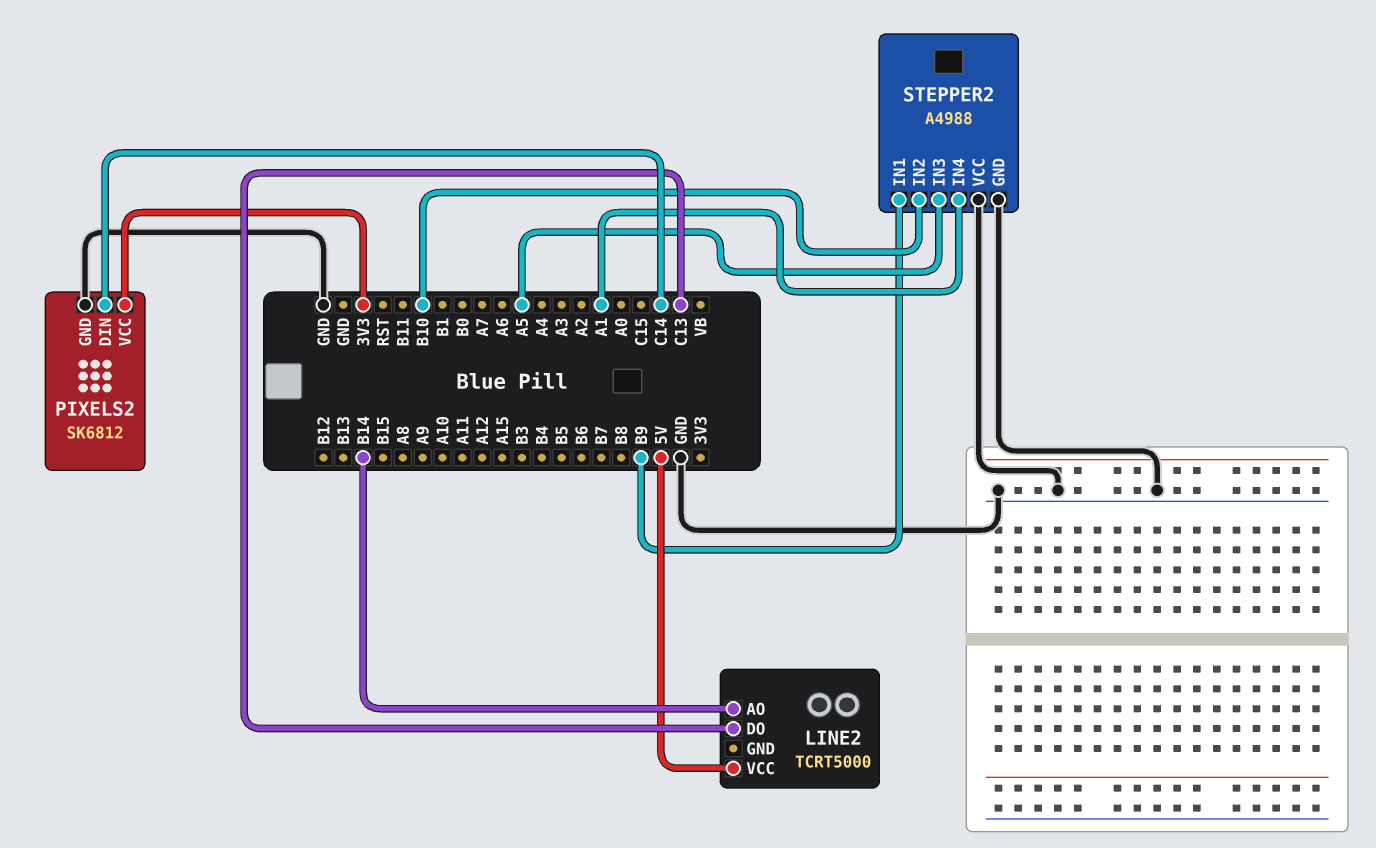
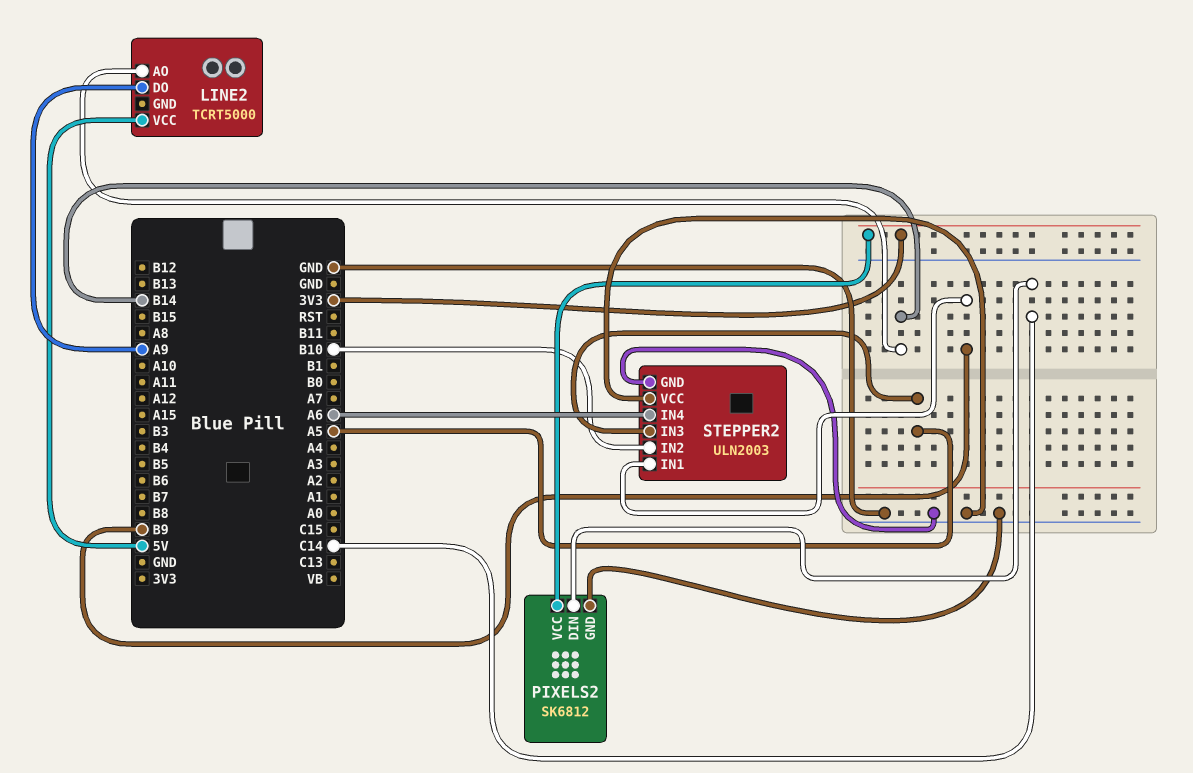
LINE2 pin DO: C13 -> A9
STEPPER2: A4988 -> ULN2003
STEPPER2 pin IN4: A1 -> A6

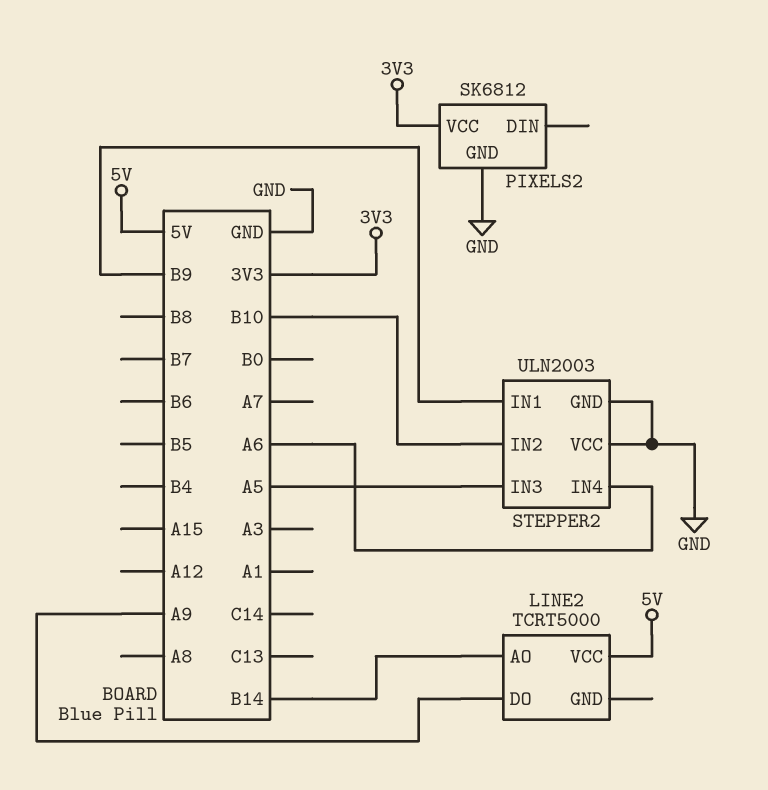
PIXELS2 pin DIN: C14 -> none

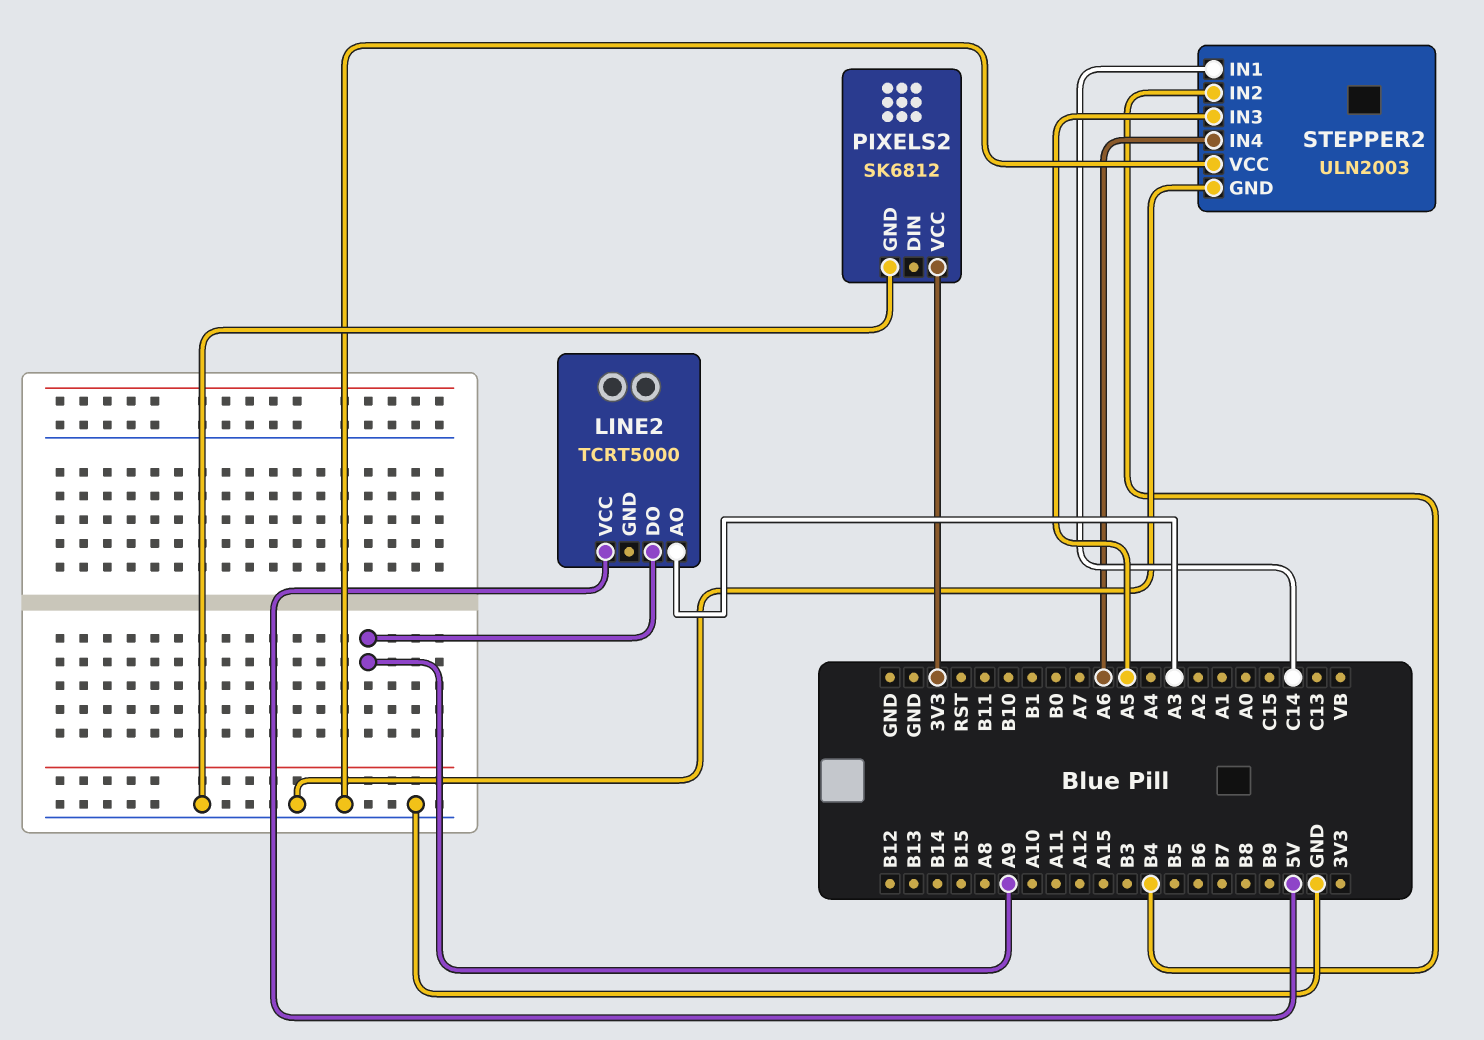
LINE2 pin AO: B14 -> A3
STEPPER2 pin IN1: B9 -> C14
STEPPER2 pin IN2: B10 -> B4

